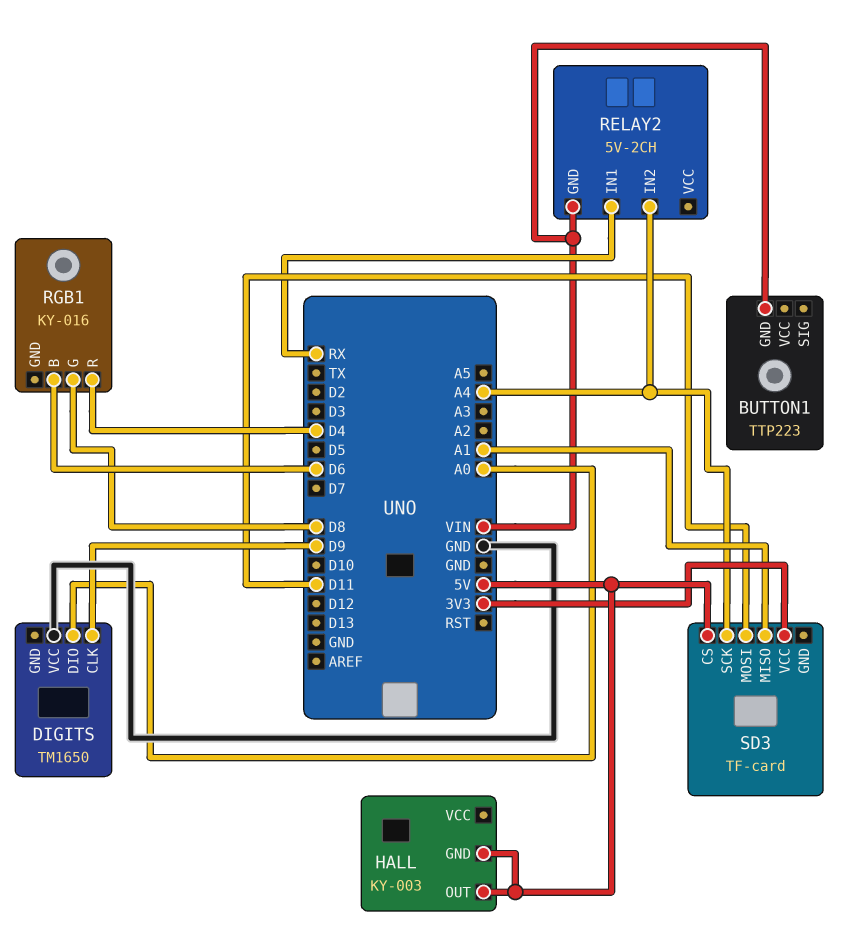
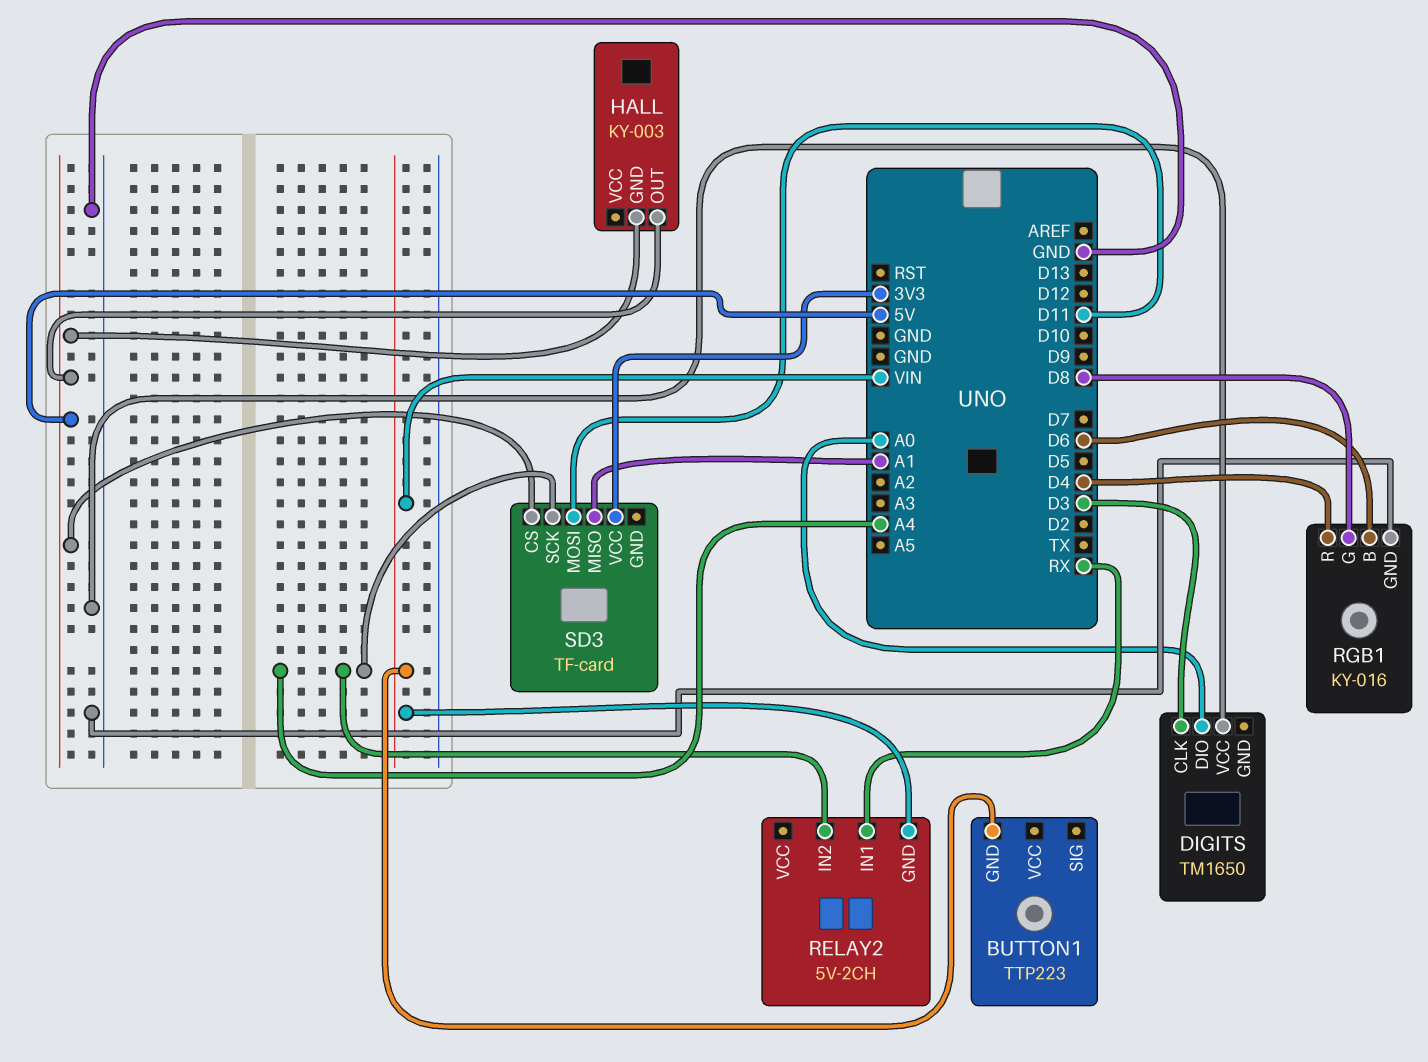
DIGITS pin CLK: D9 -> D3
RGB1 pin GND: none -> GND

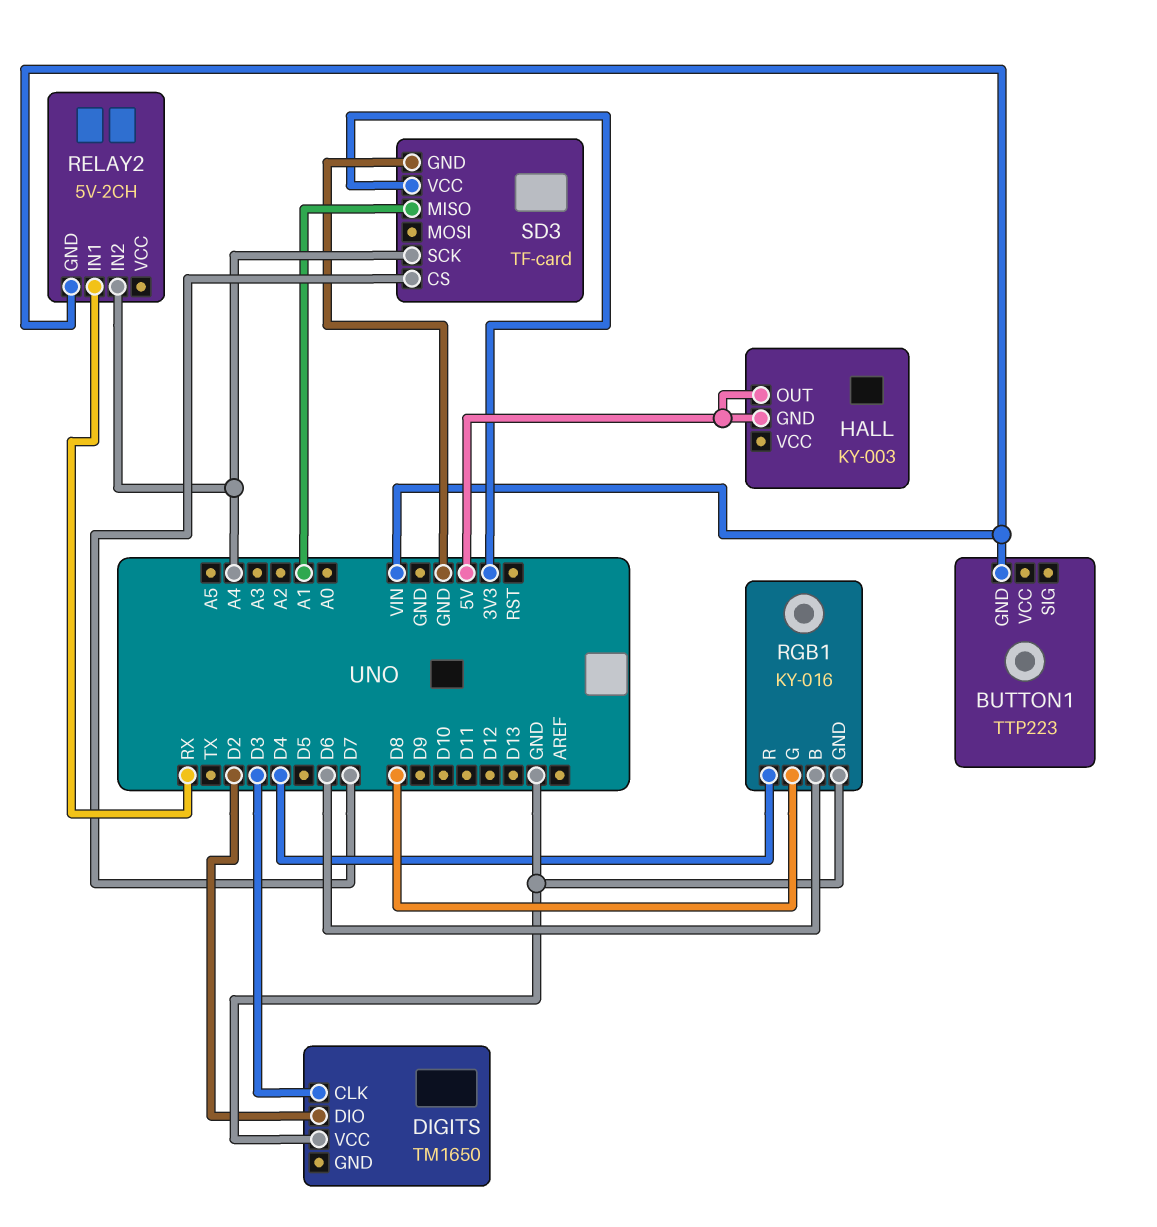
DIGITS pin DIO: A0 -> D2
SD3 pin CS: 5V -> D7
SD3 pin GND: none -> GND
SD3 pin MOSI: D11 -> none

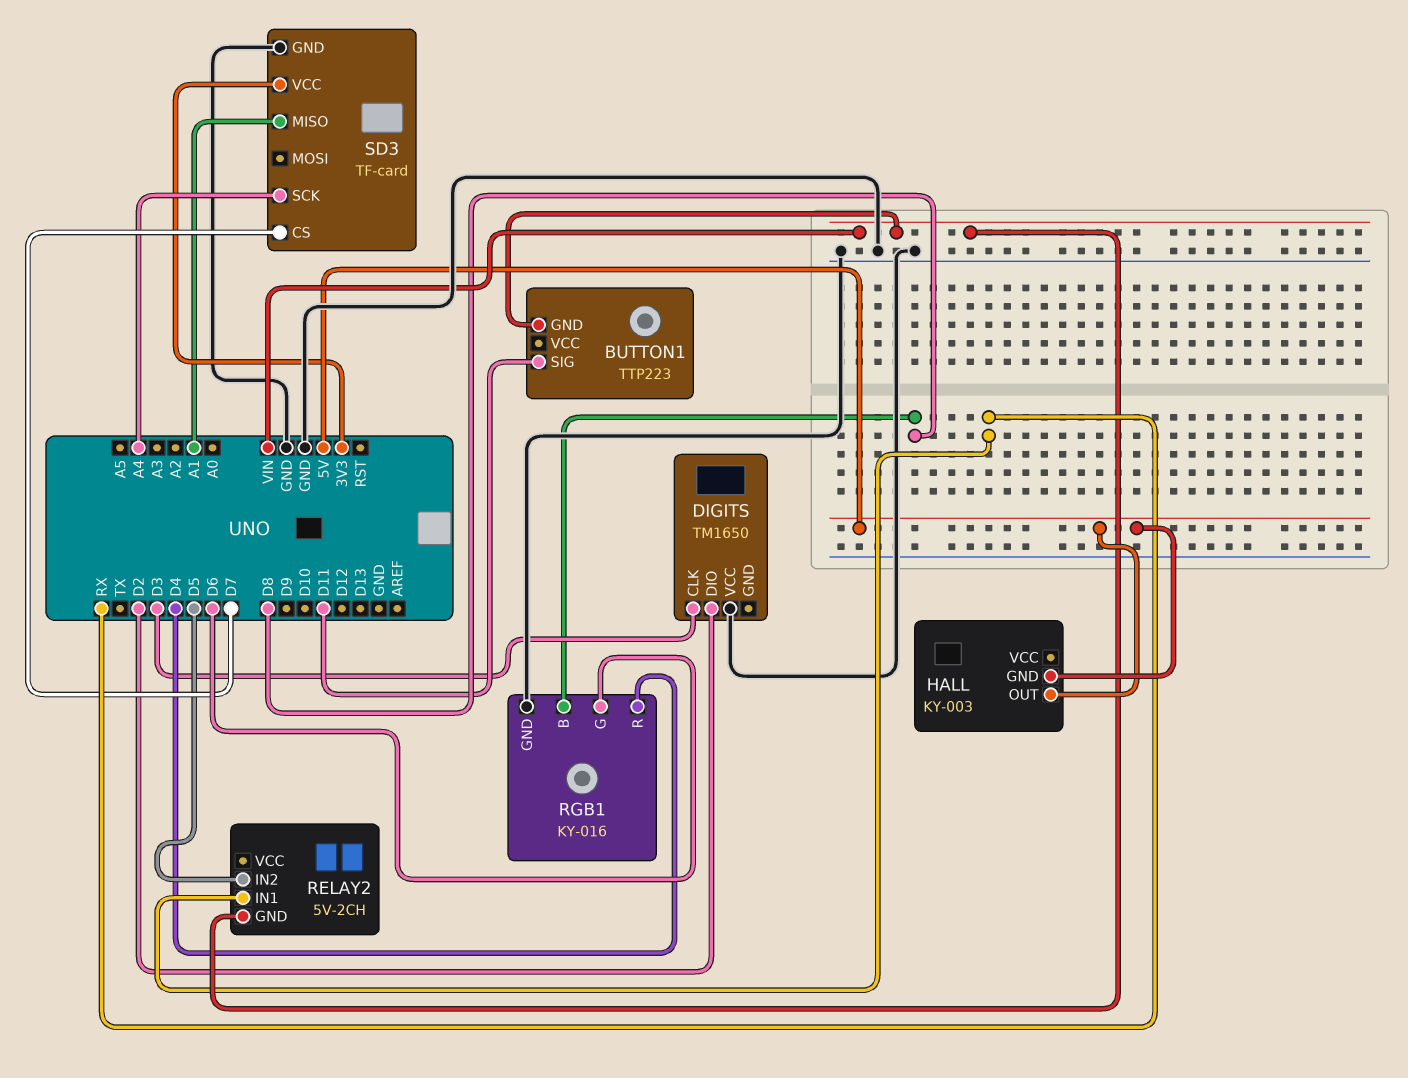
BUTTON1 pin SIG: none -> D11
RELAY2 pin IN2: A4 -> D5
RGB1 pin B: D6 -> D8
RGB1 pin G: D8 -> D6

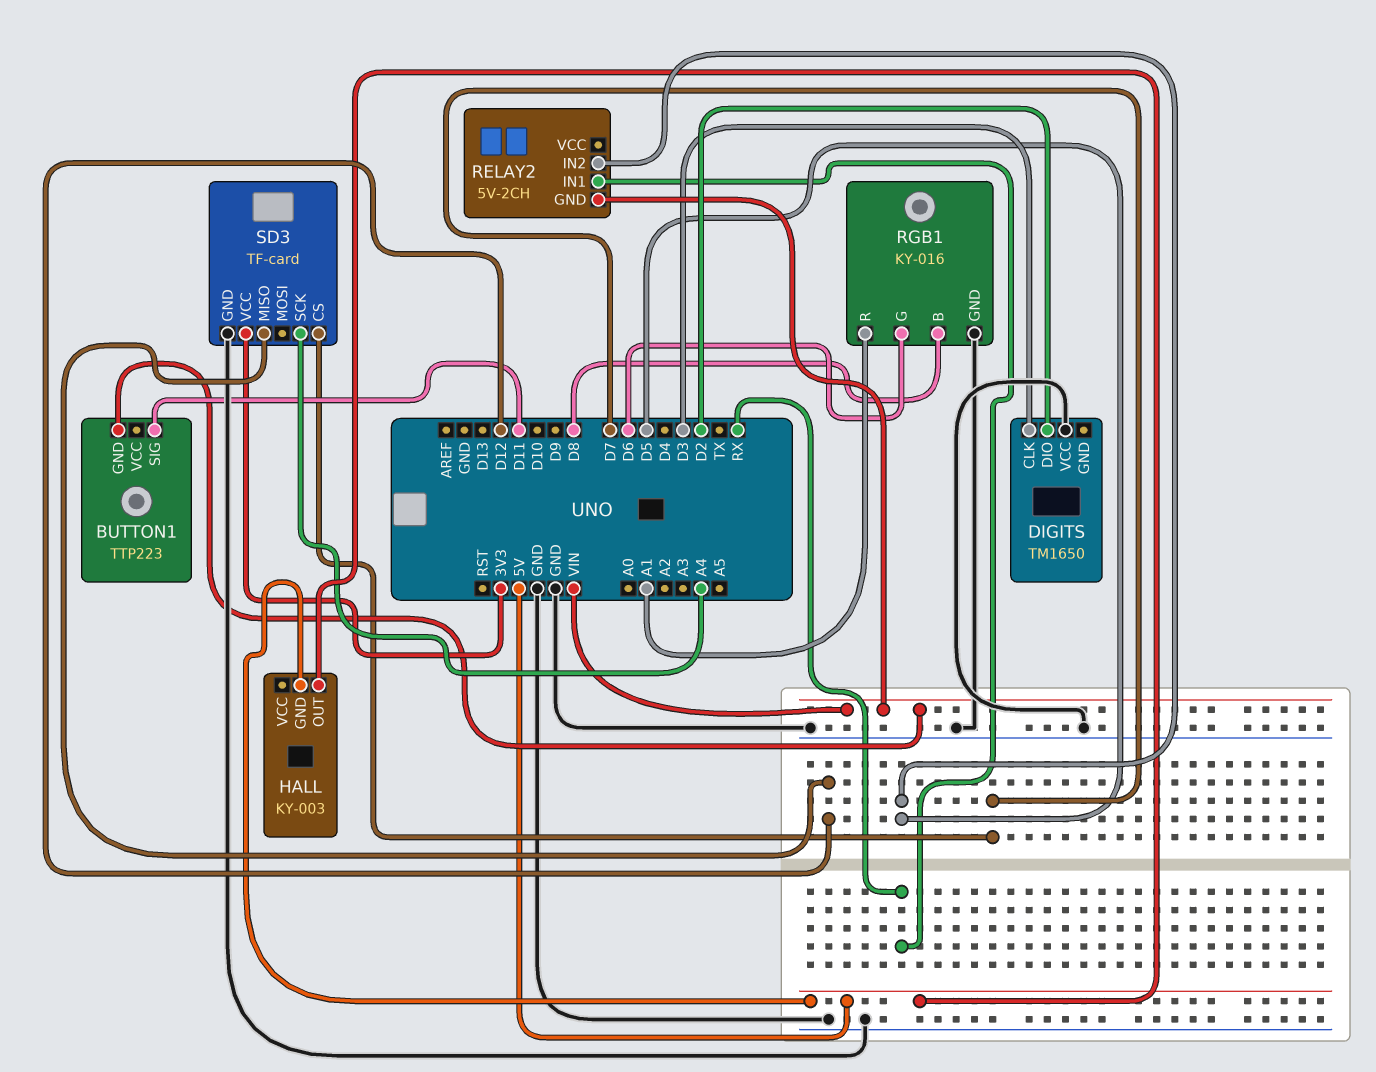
RGB1 pin R: D4 -> A1
SD3 pin MISO: A1 -> D12

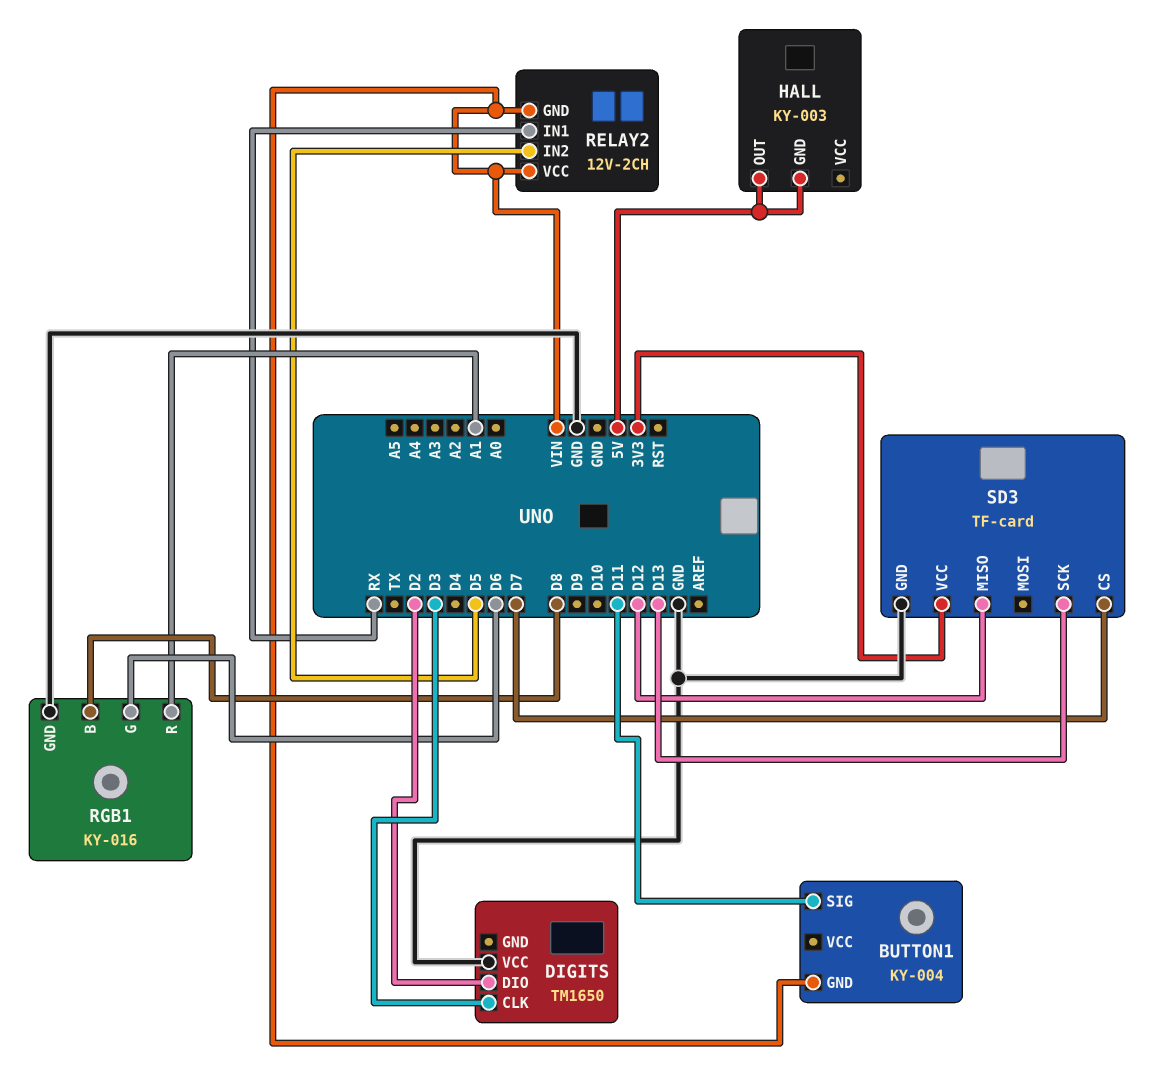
BUTTON1: TTP223 -> KY-004
RELAY2: 5V-2CH -> 12V-2CH
RELAY2 pin VCC: none -> VIN
SD3 pin SCK: A4 -> D13

